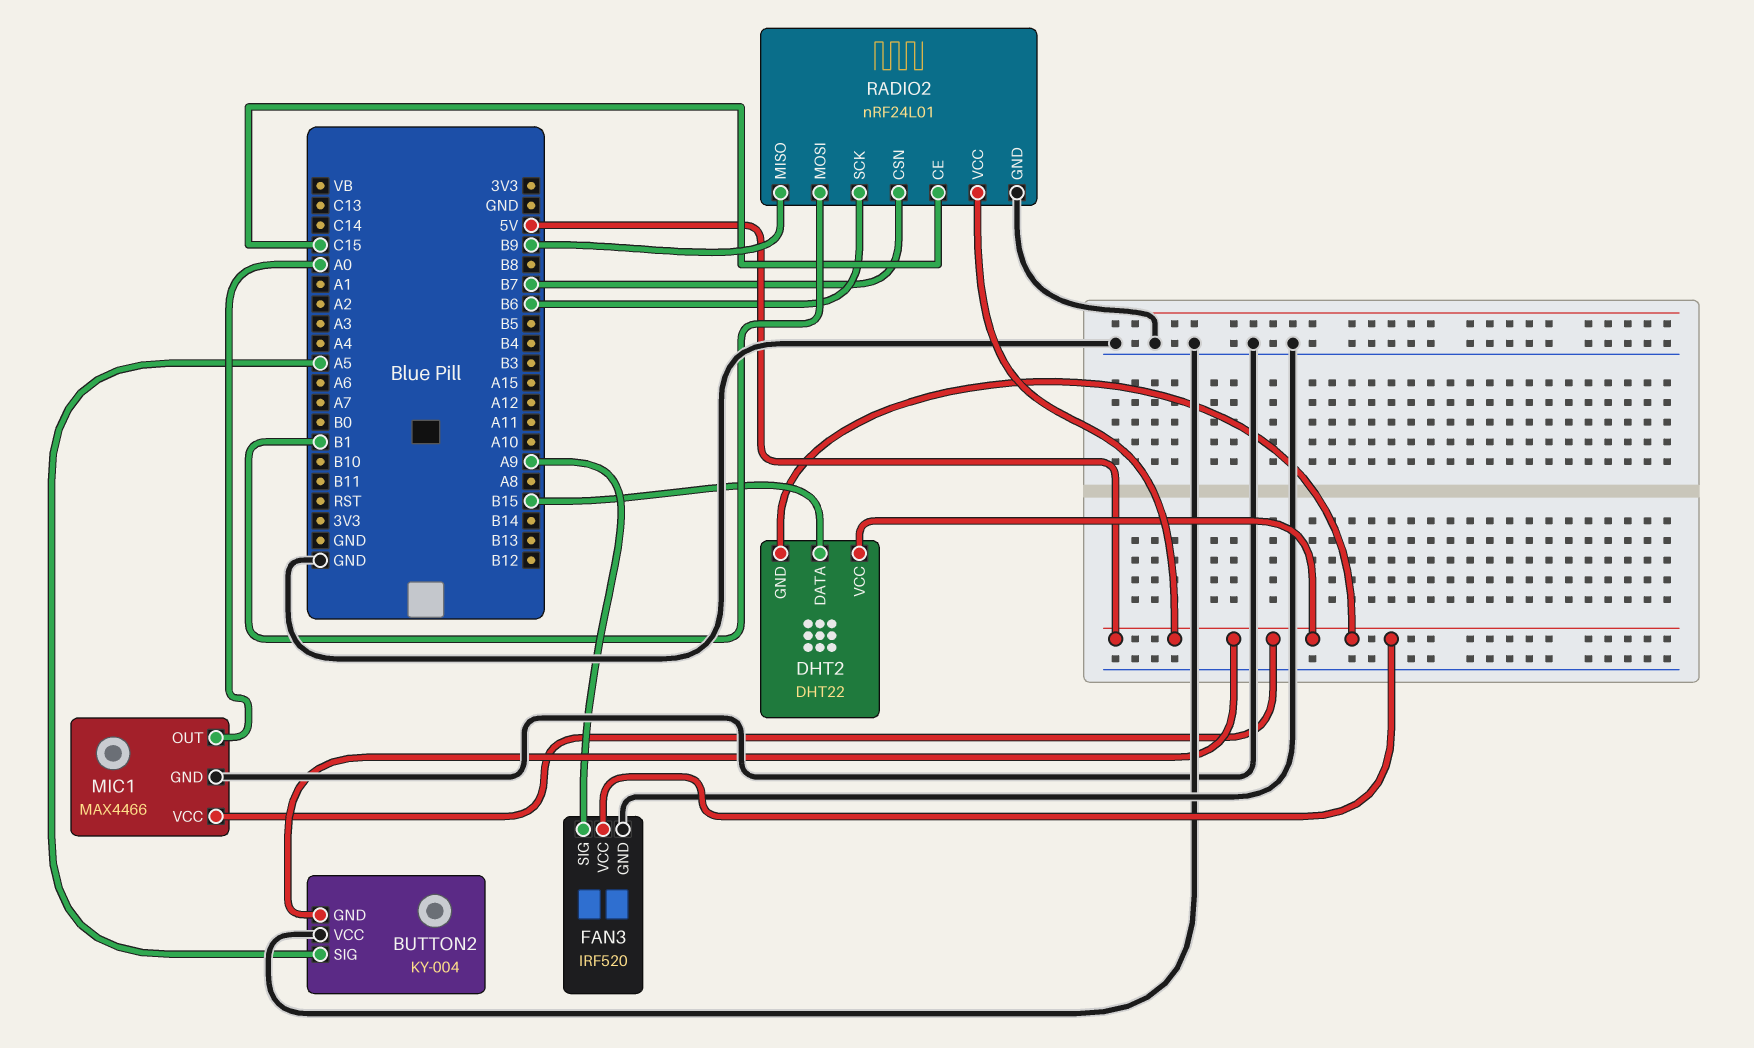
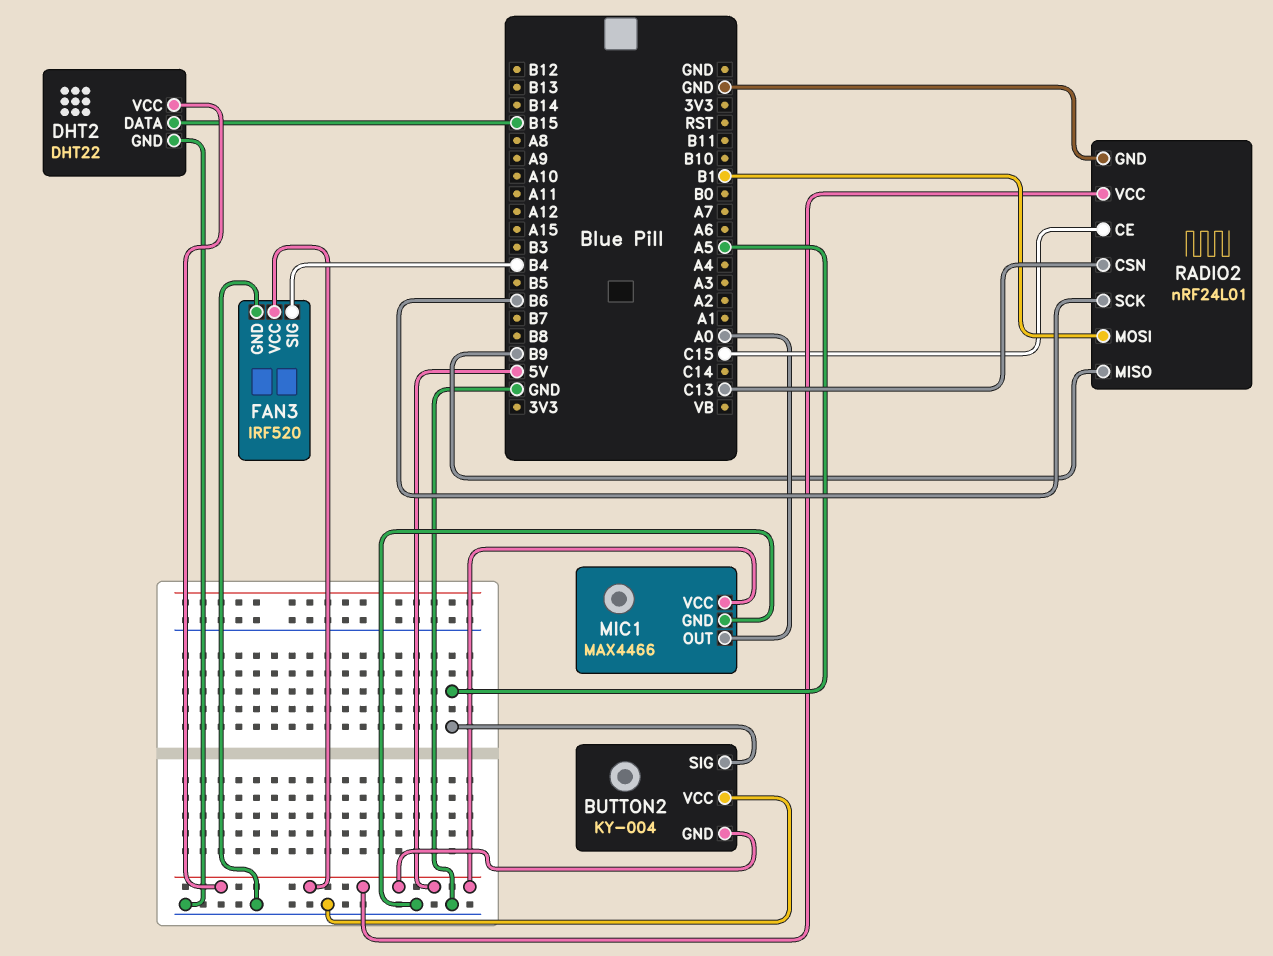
DHT2 pin GND: 5V -> GND
FAN3 pin SIG: A9 -> B4
RADIO2 pin CSN: B7 -> C13

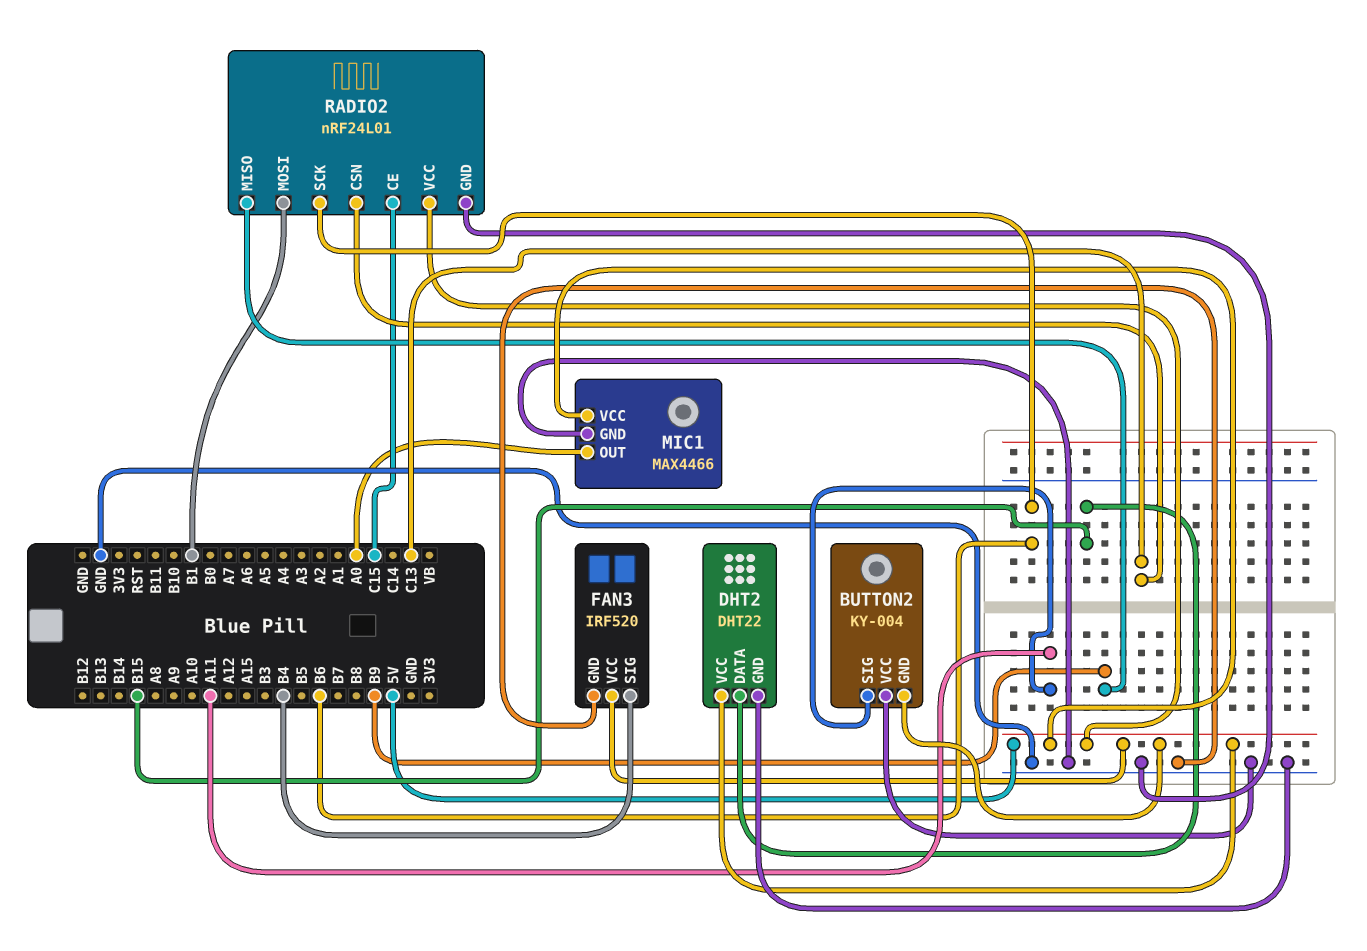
BUTTON2 pin SIG: A5 -> A11

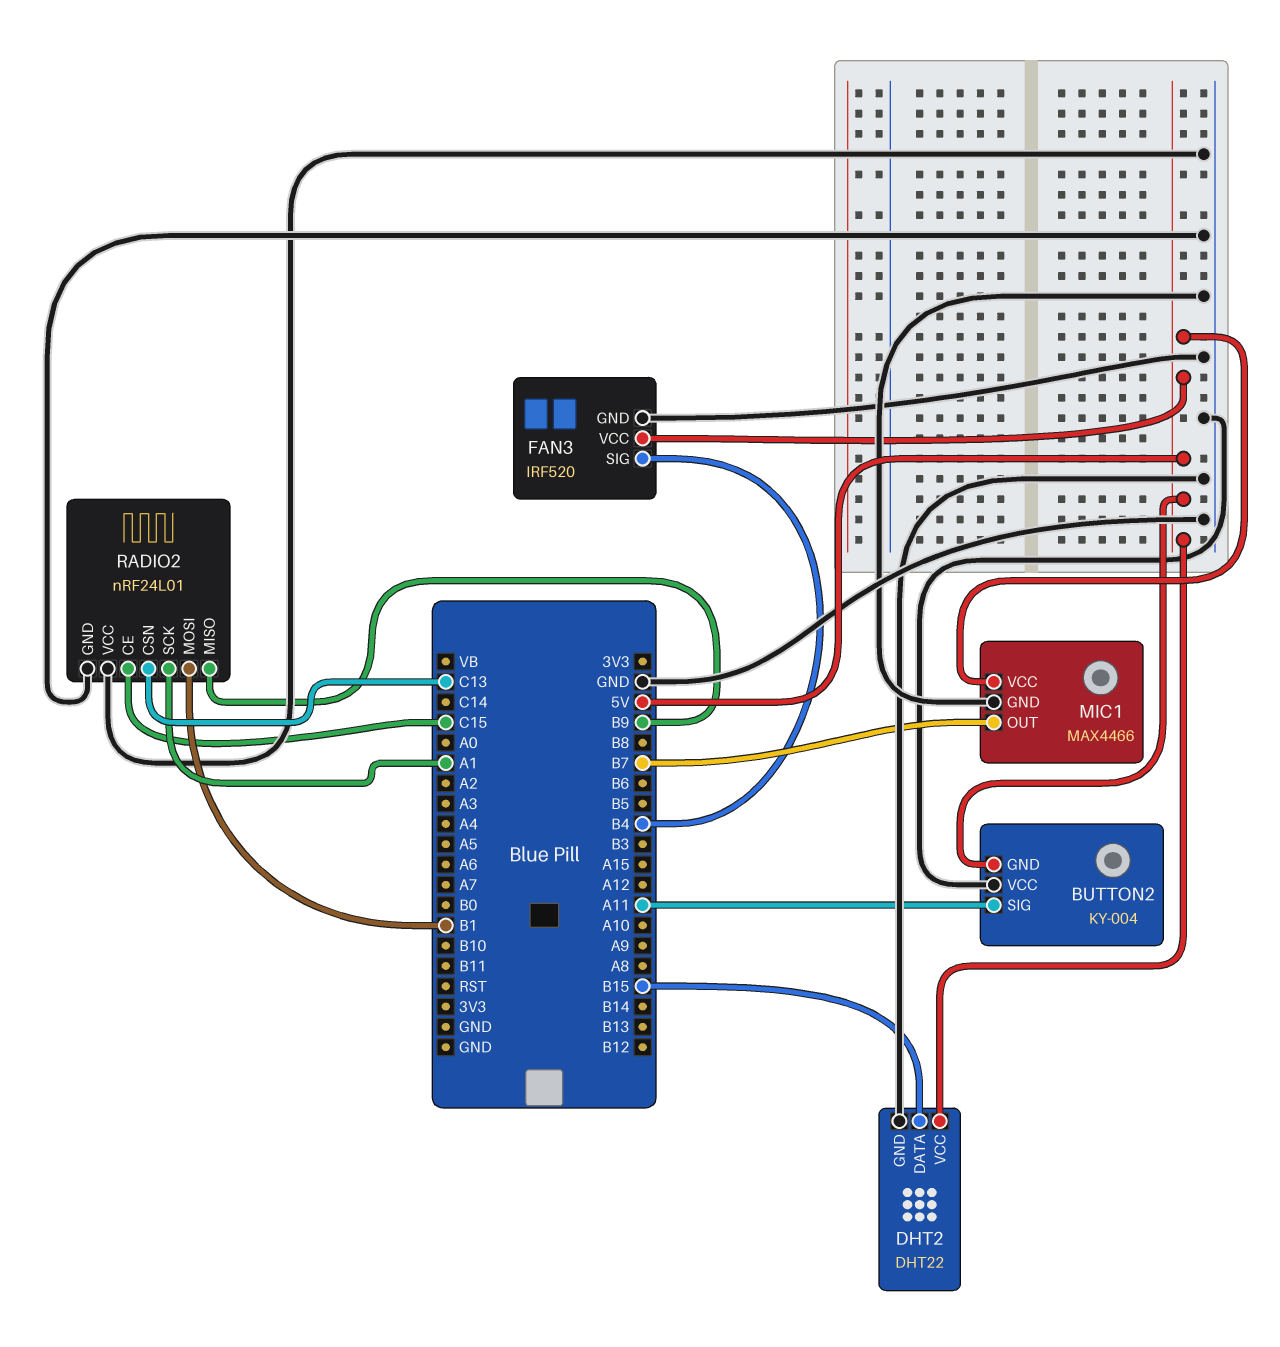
MIC1 pin OUT: A0 -> B7
RADIO2 pin SCK: B6 -> A1
RADIO2 pin VCC: 5V -> GND

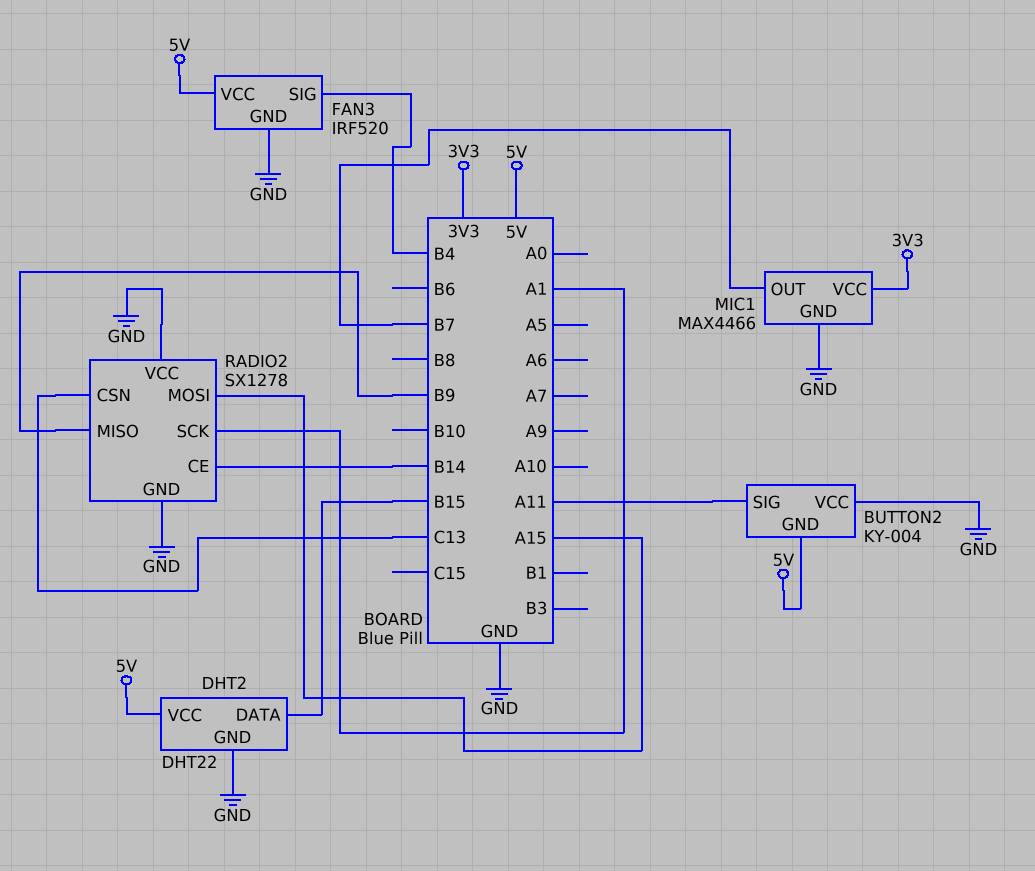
MIC1 pin VCC: 5V -> 3V3
RADIO2: nRF24L01 -> SX1278
RADIO2 pin CE: C15 -> B14
RADIO2 pin MOSI: B1 -> A15

